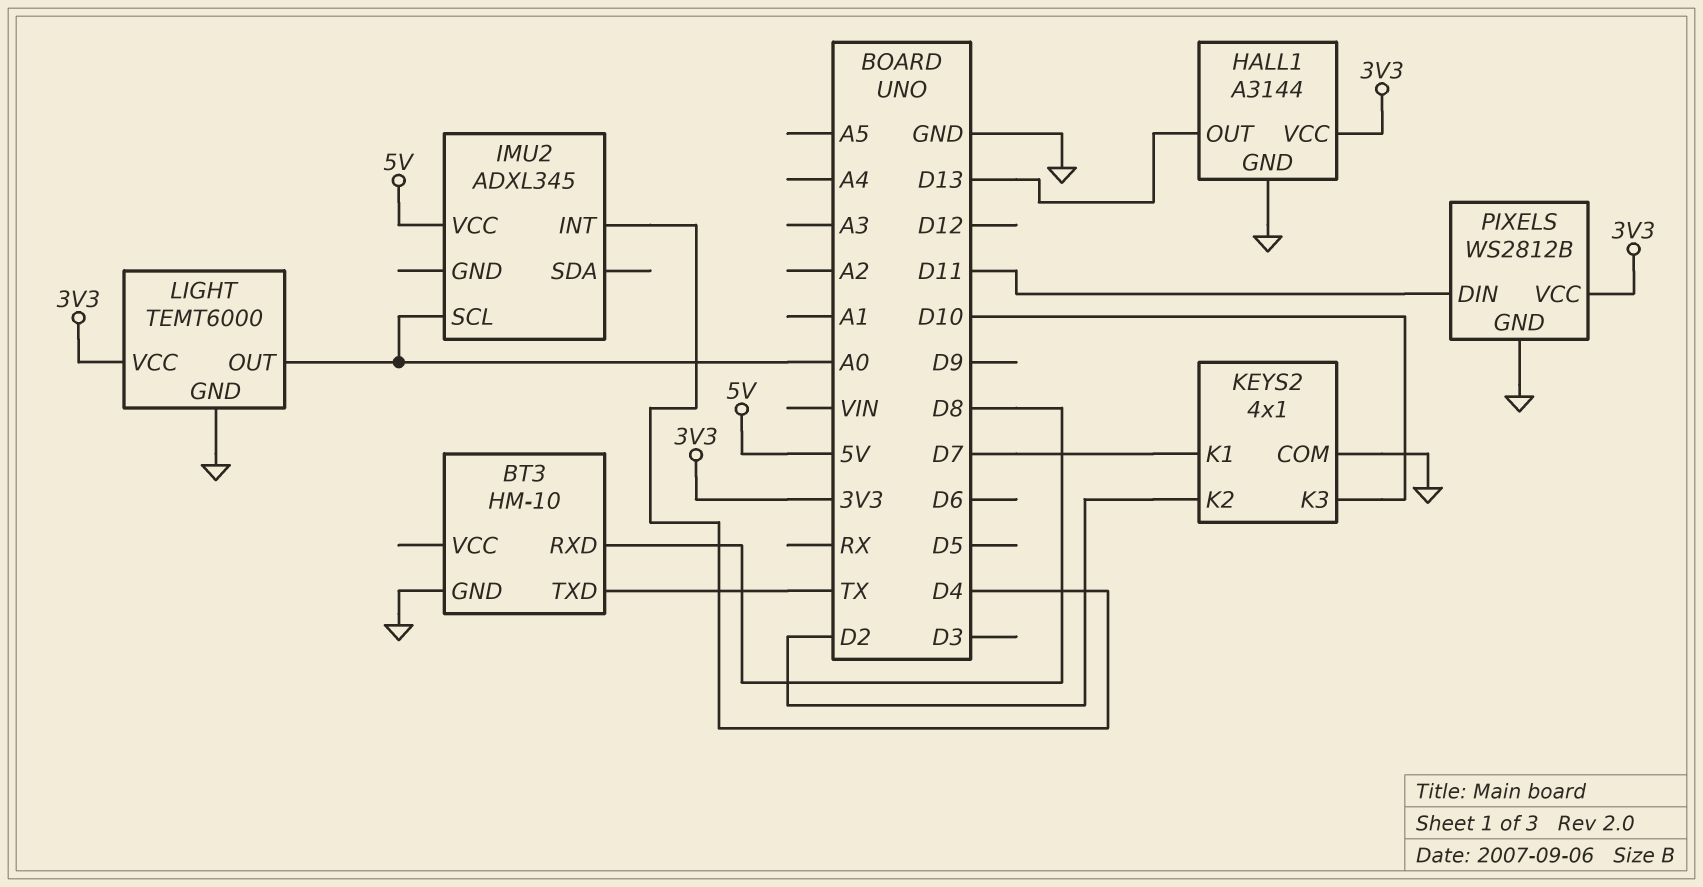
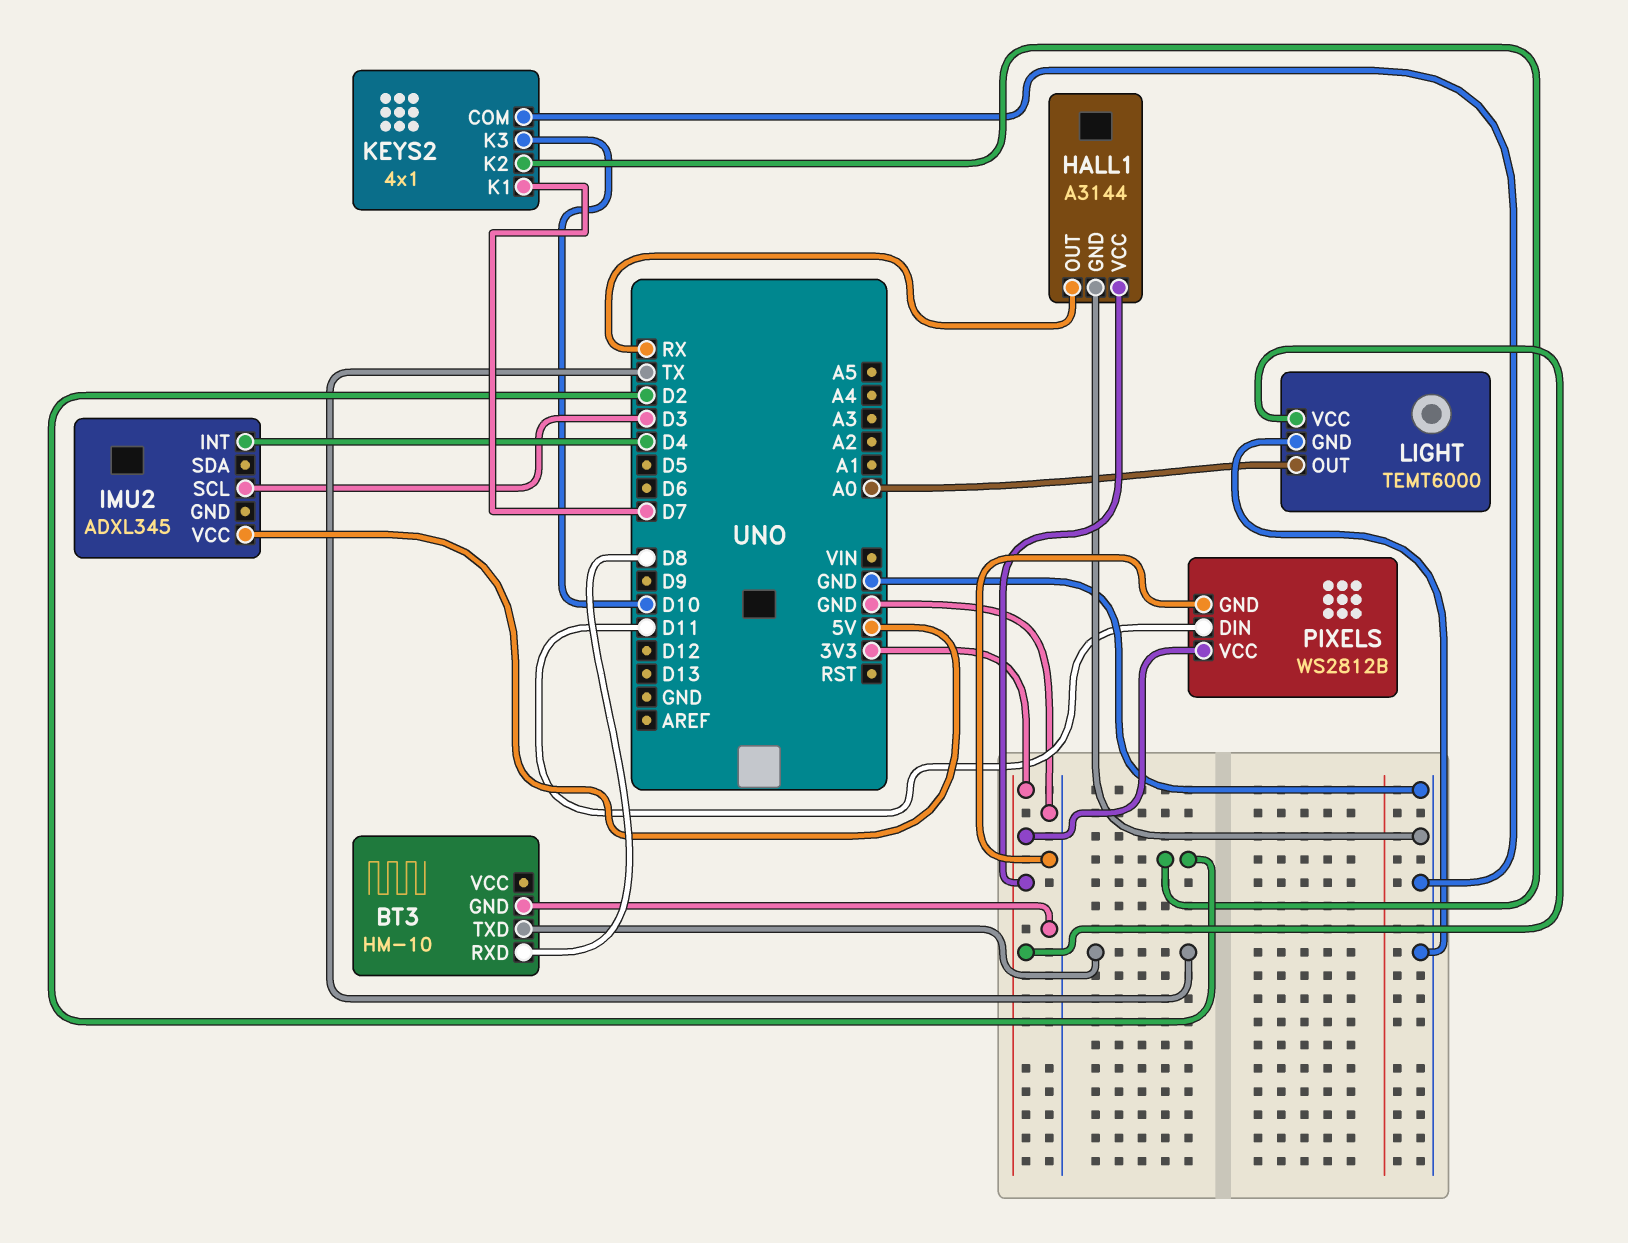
HALL1 pin OUT: D13 -> RX
IMU2 pin SCL: A0 -> D3

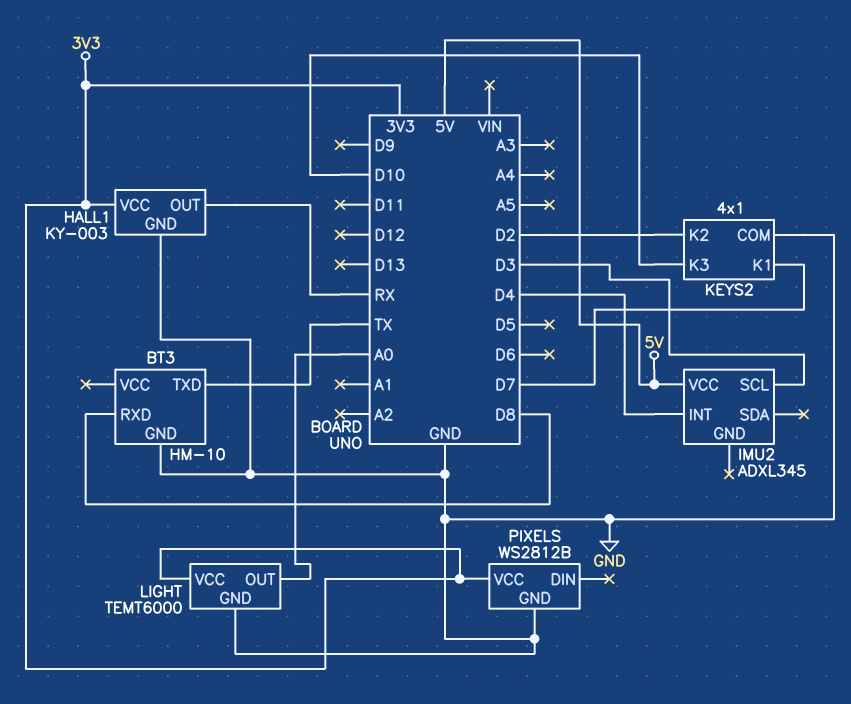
HALL1: A3144 -> KY-003
PIXELS pin DIN: D11 -> none

